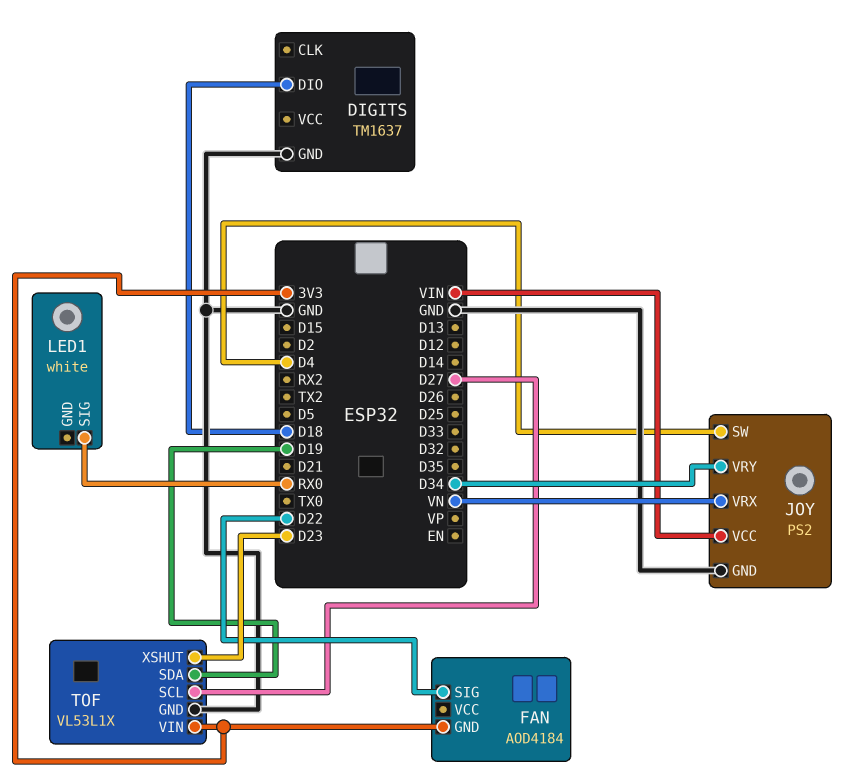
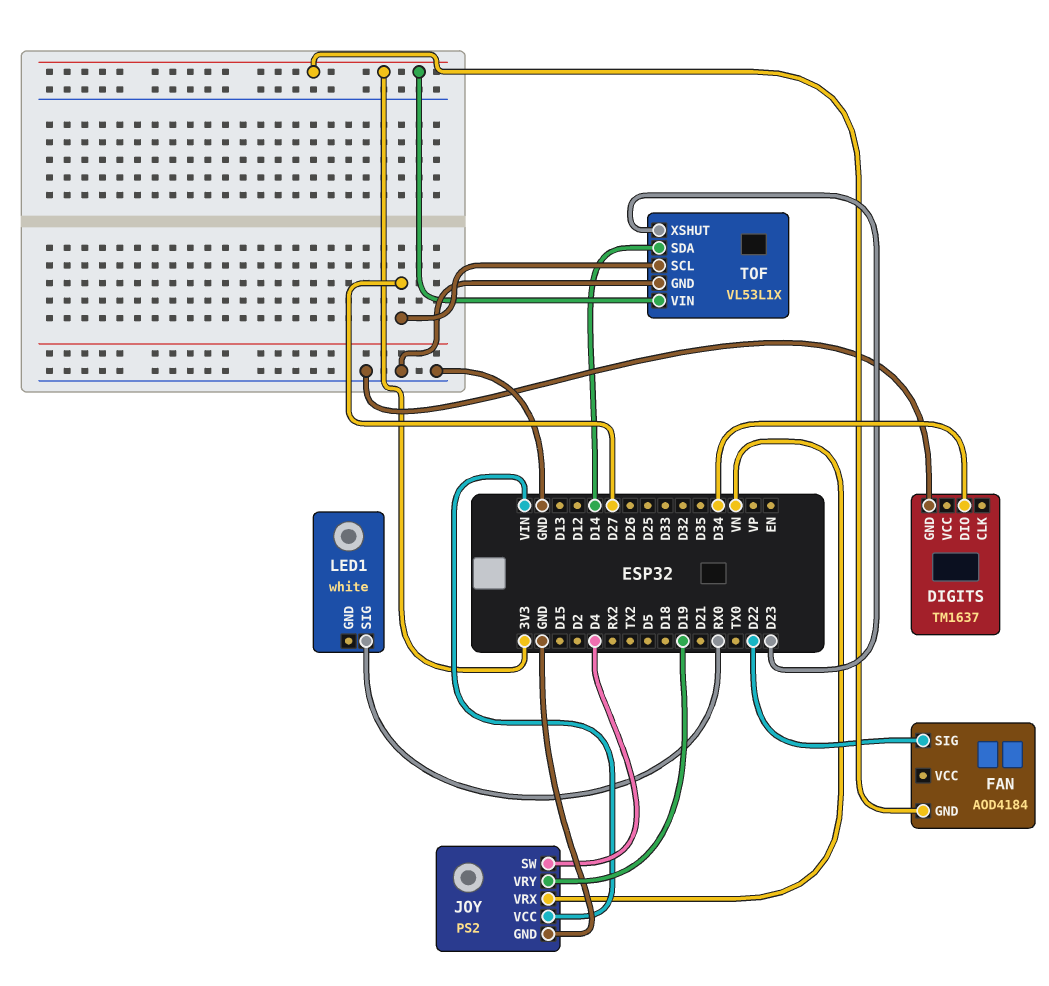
DIGITS pin DIO: D18 -> D34
JOY pin VRY: D34 -> D19
TOF pin SDA: D19 -> D14

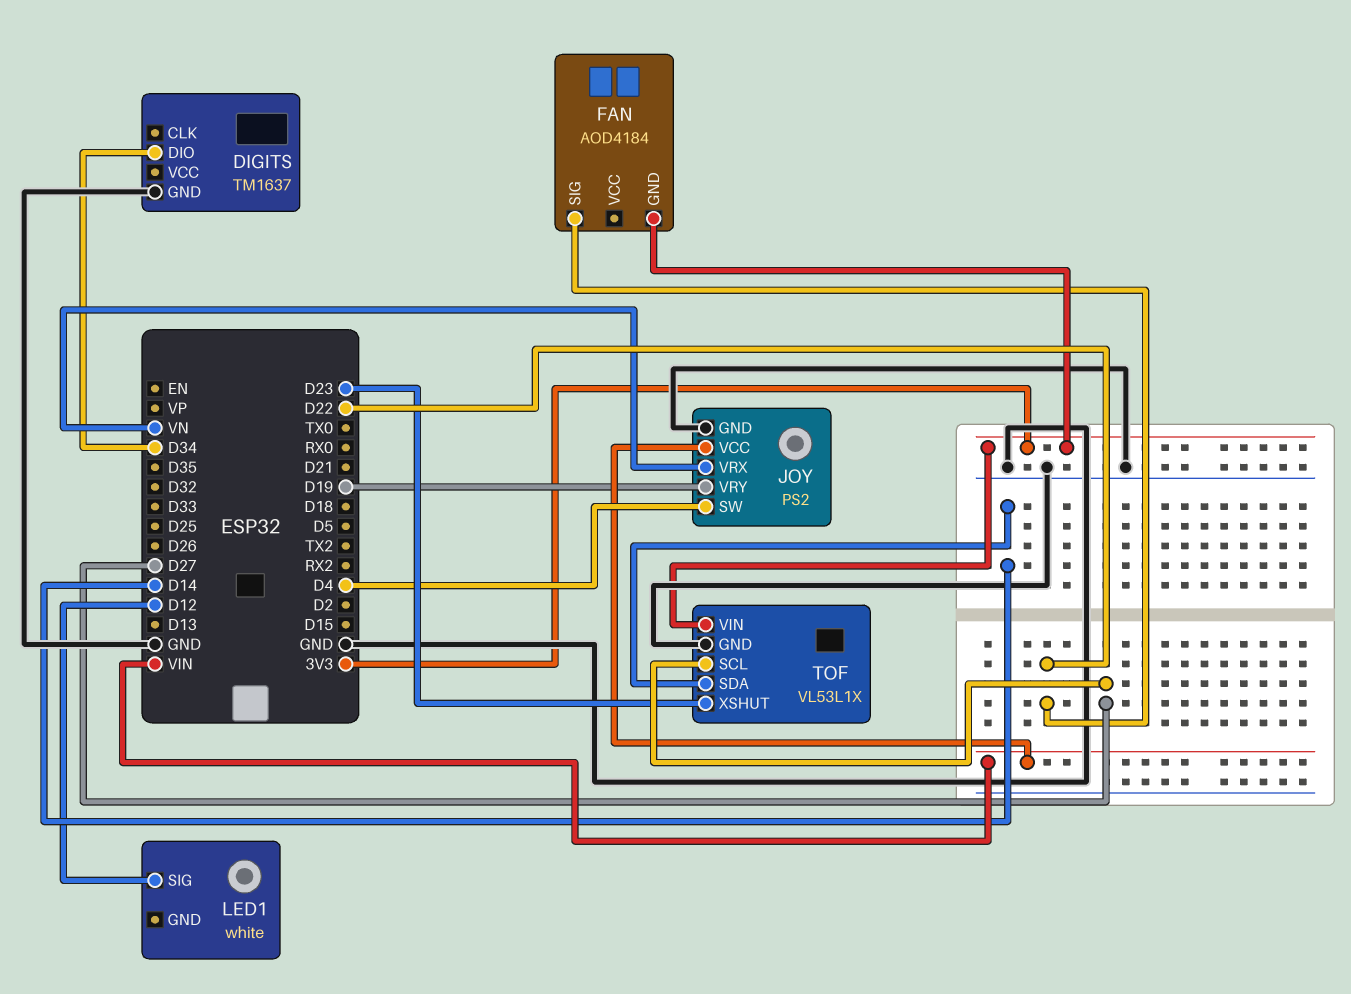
LED1 pin SIG: RX0 -> D12

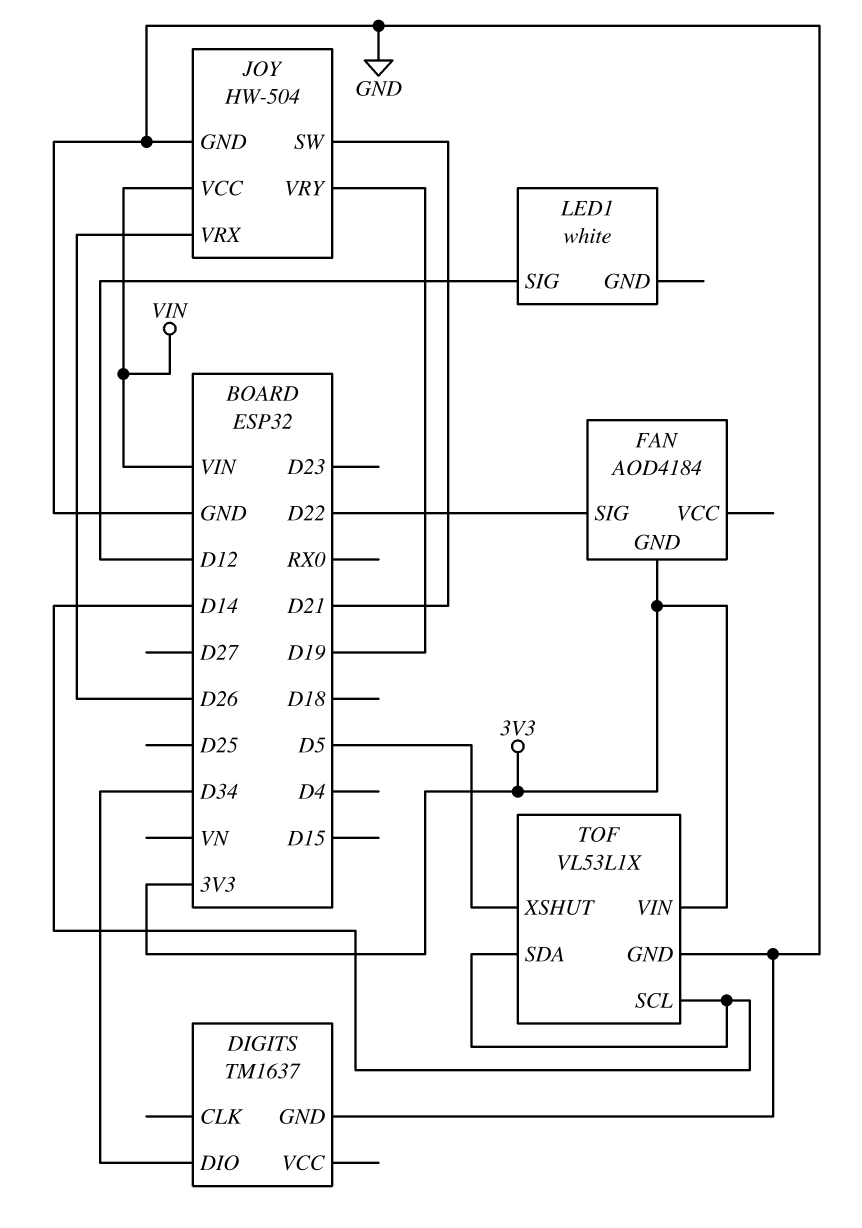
JOY: PS2 -> HW-504
JOY pin SW: D4 -> D21
JOY pin VRX: VN -> D26
TOF pin SCL: D27 -> D14
TOF pin XSHUT: D23 -> D5

